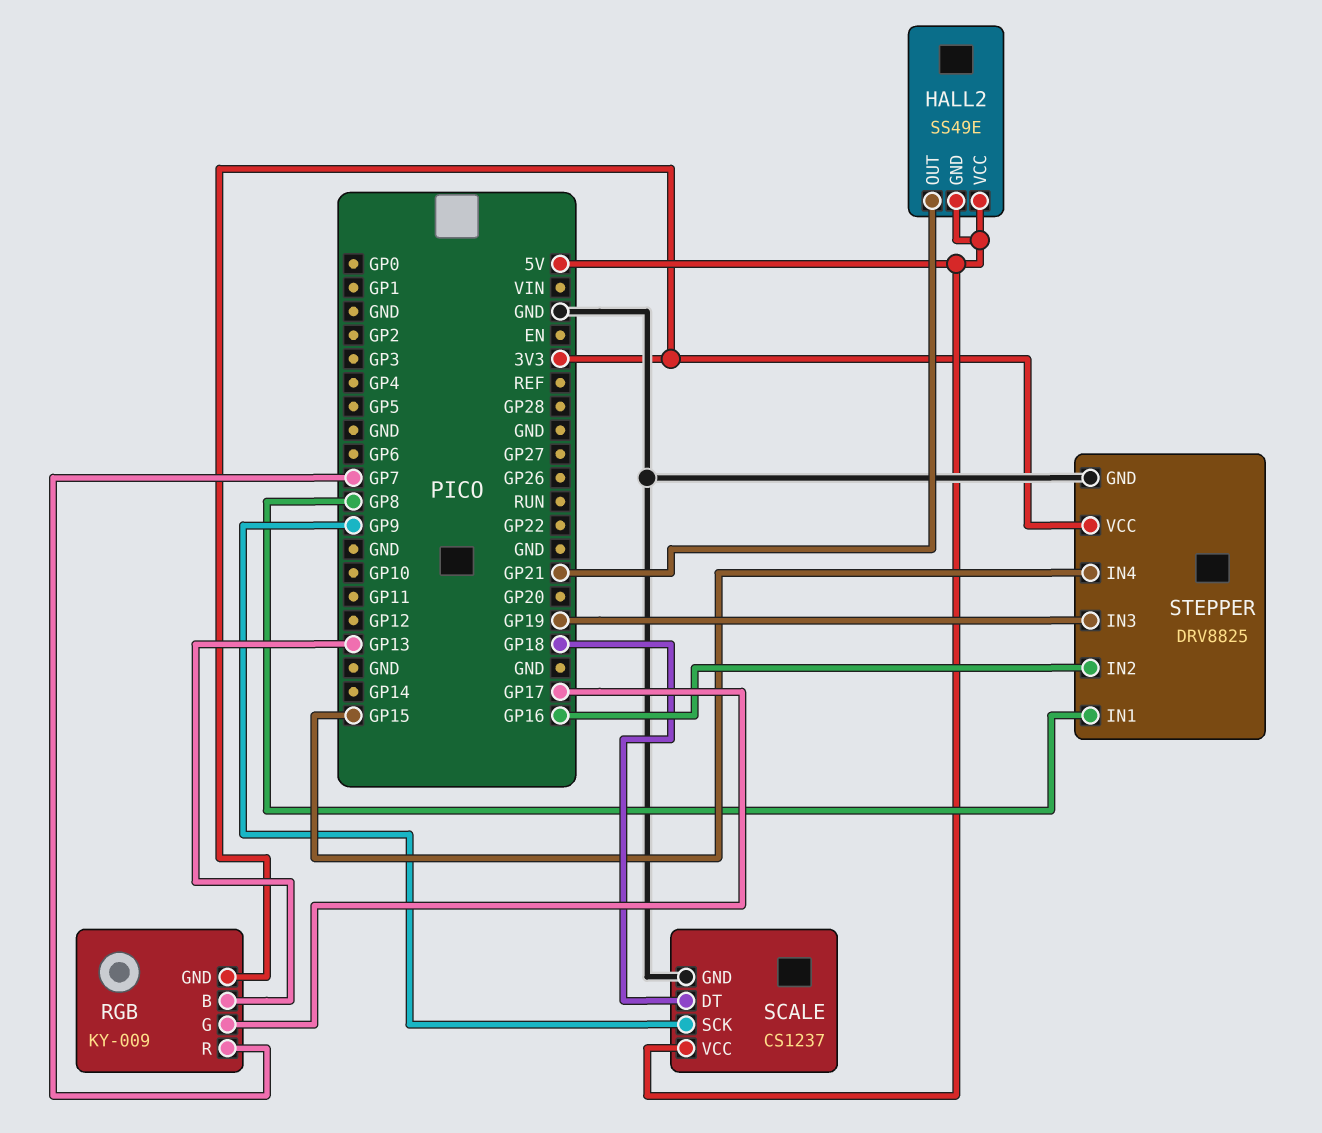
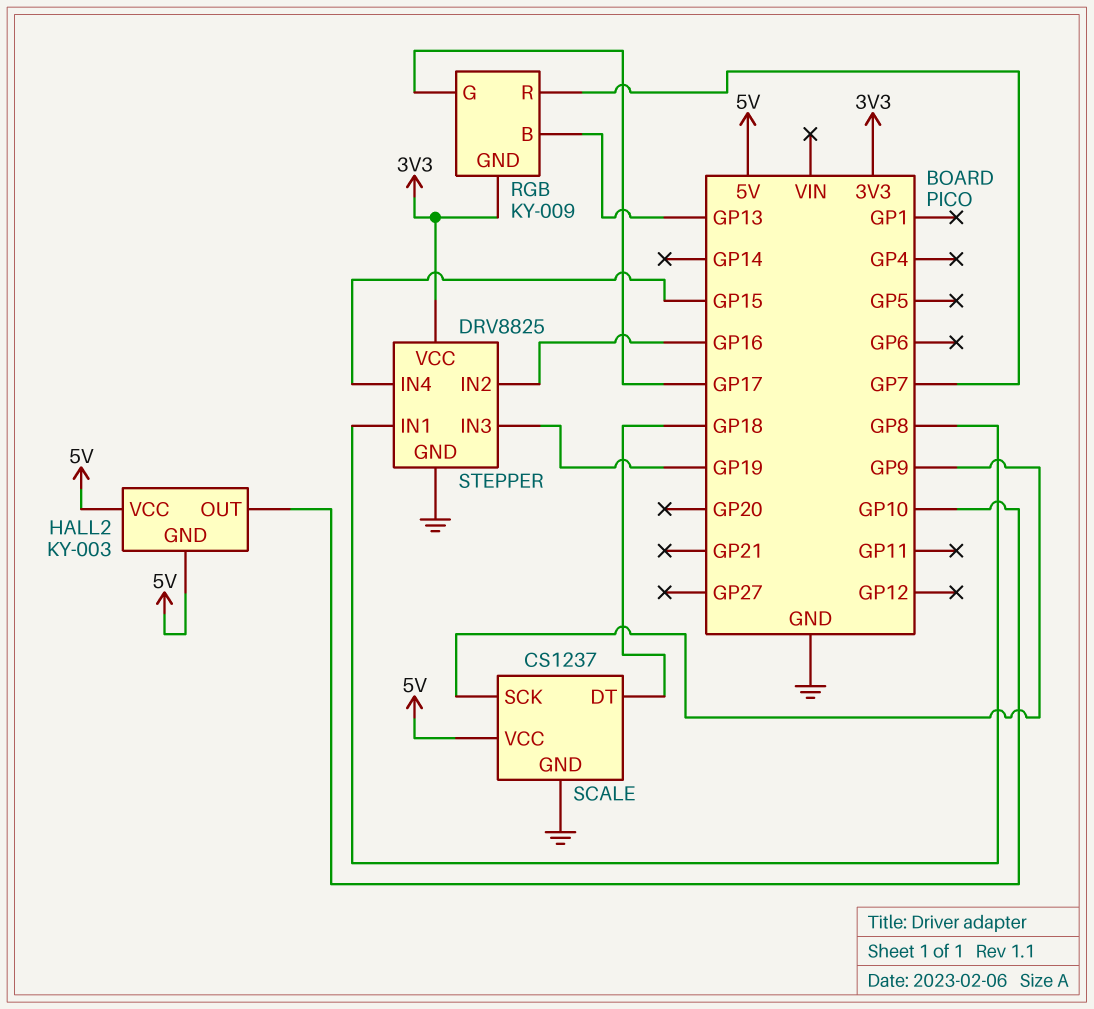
HALL2: SS49E -> KY-003
HALL2 pin OUT: GP21 -> GP10

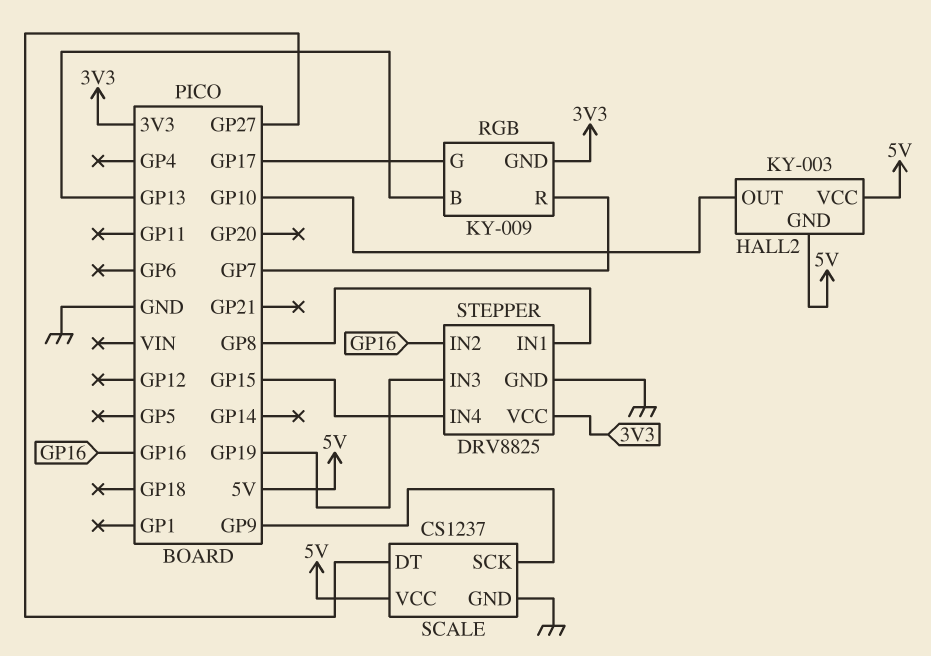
SCALE pin DT: GP18 -> GP27

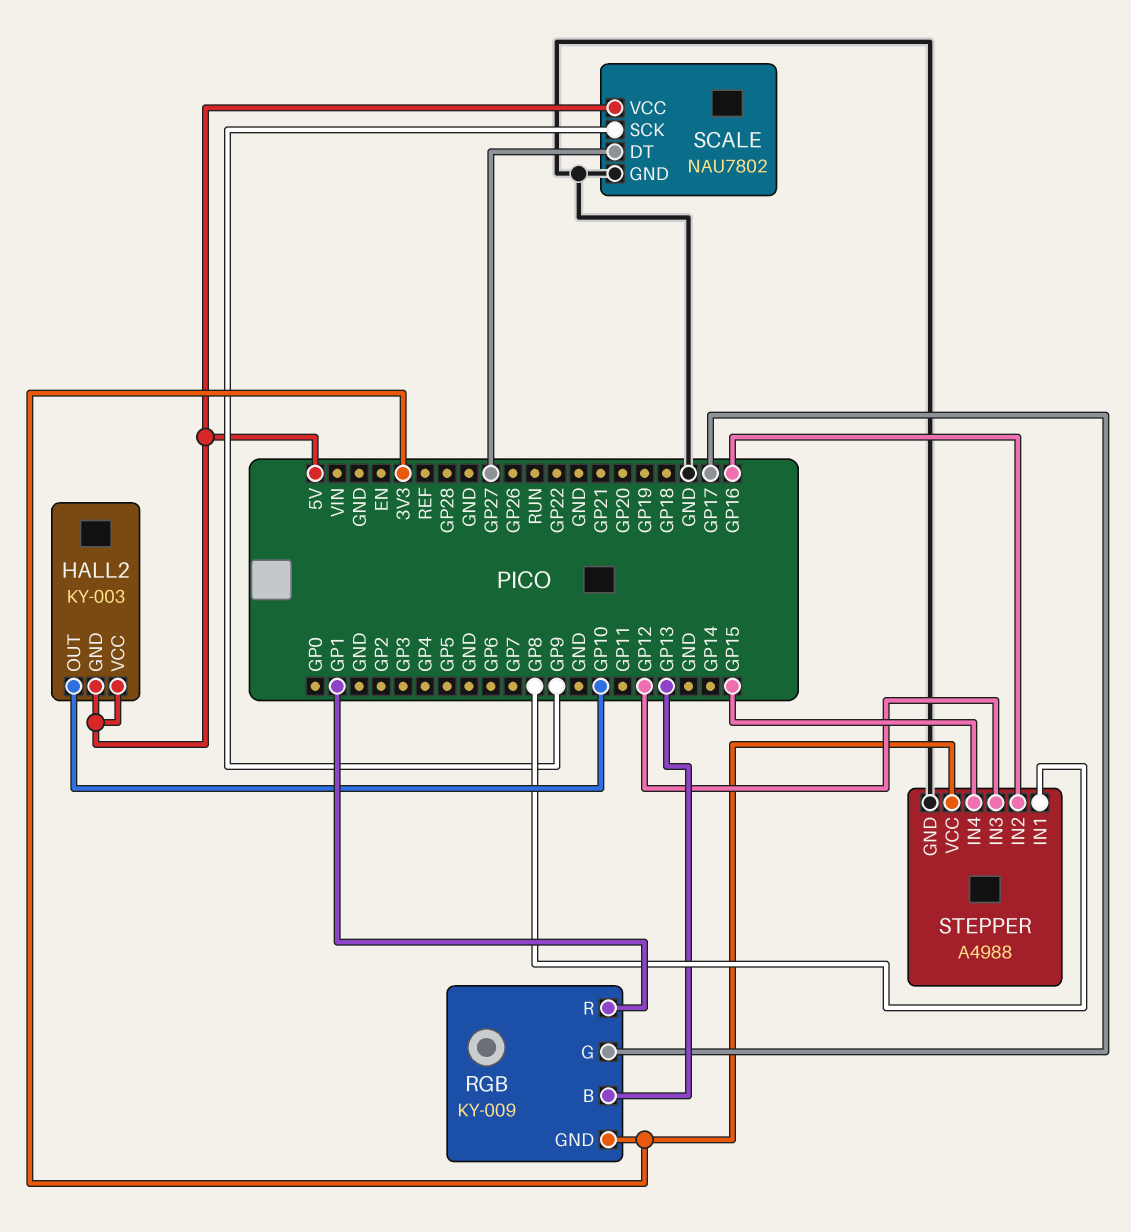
RGB pin R: GP7 -> GP1
SCALE: CS1237 -> NAU7802
STEPPER: DRV8825 -> A4988
STEPPER pin IN3: GP19 -> GP12

